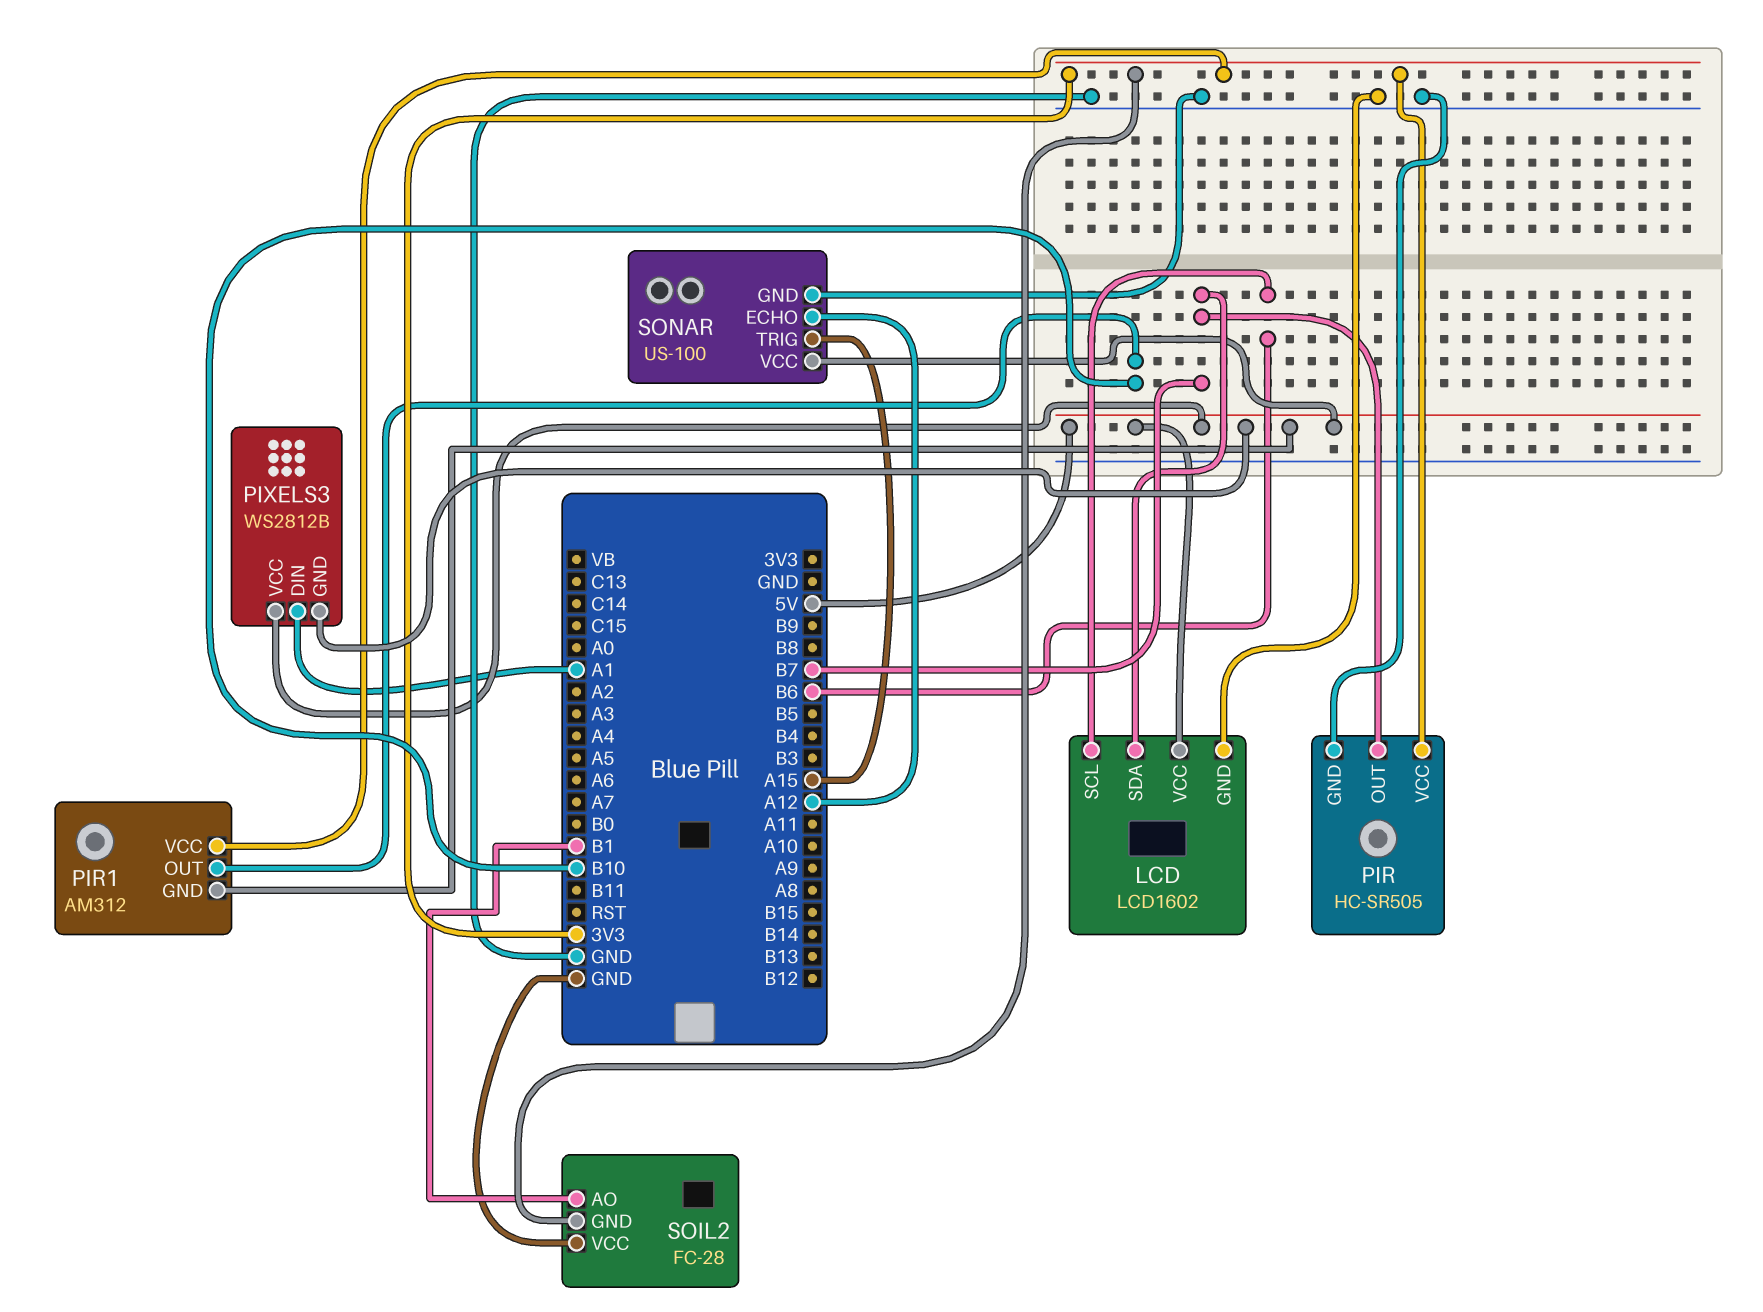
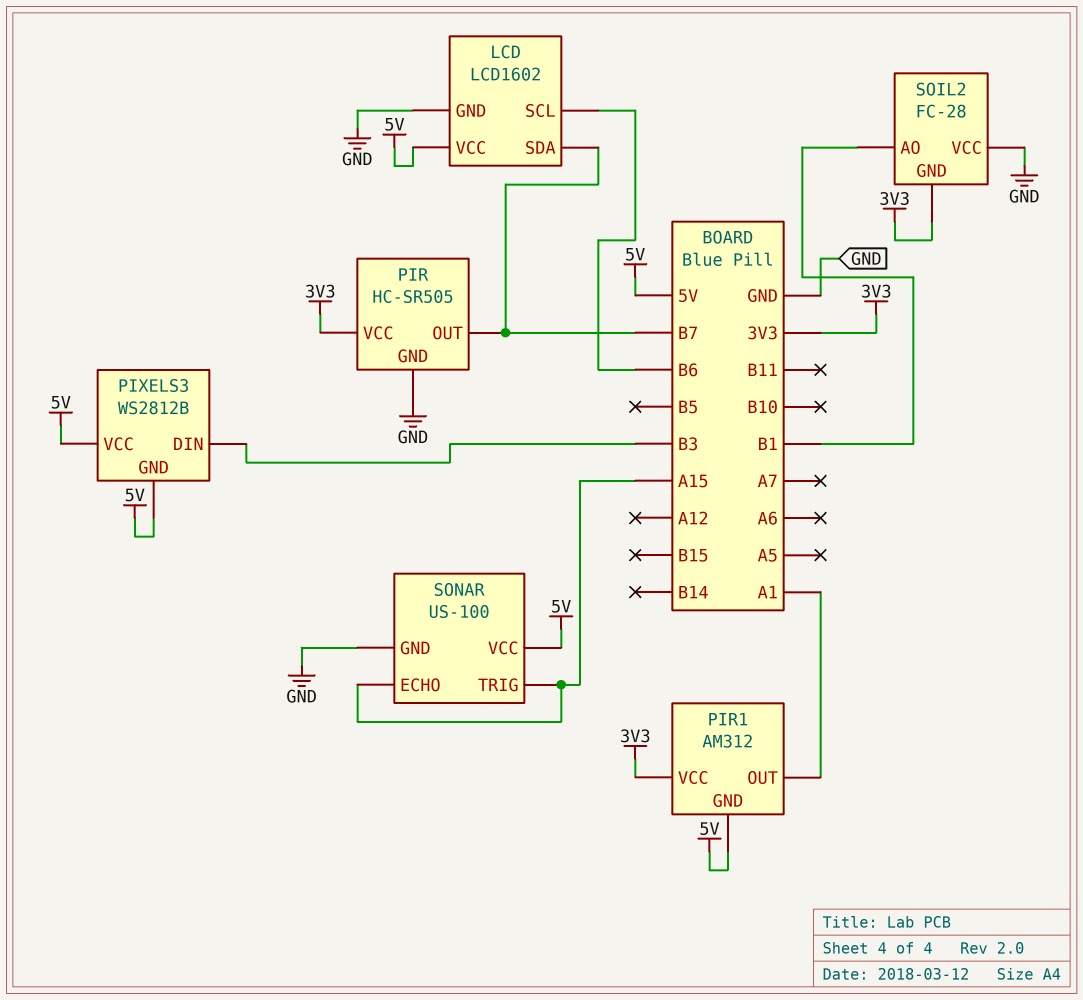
PIR1 pin OUT: B10 -> A1
PIXELS3 pin DIN: A1 -> B3
SONAR pin ECHO: A12 -> A15

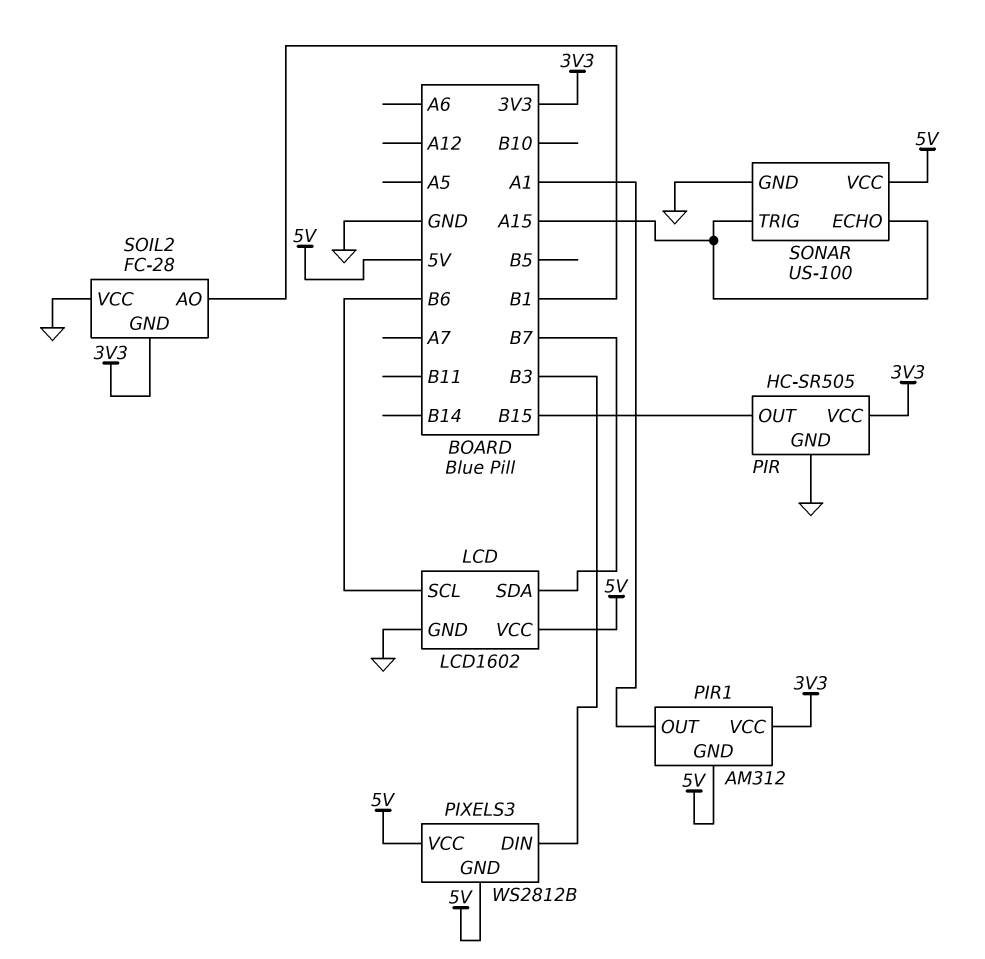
PIR pin OUT: B7 -> B15

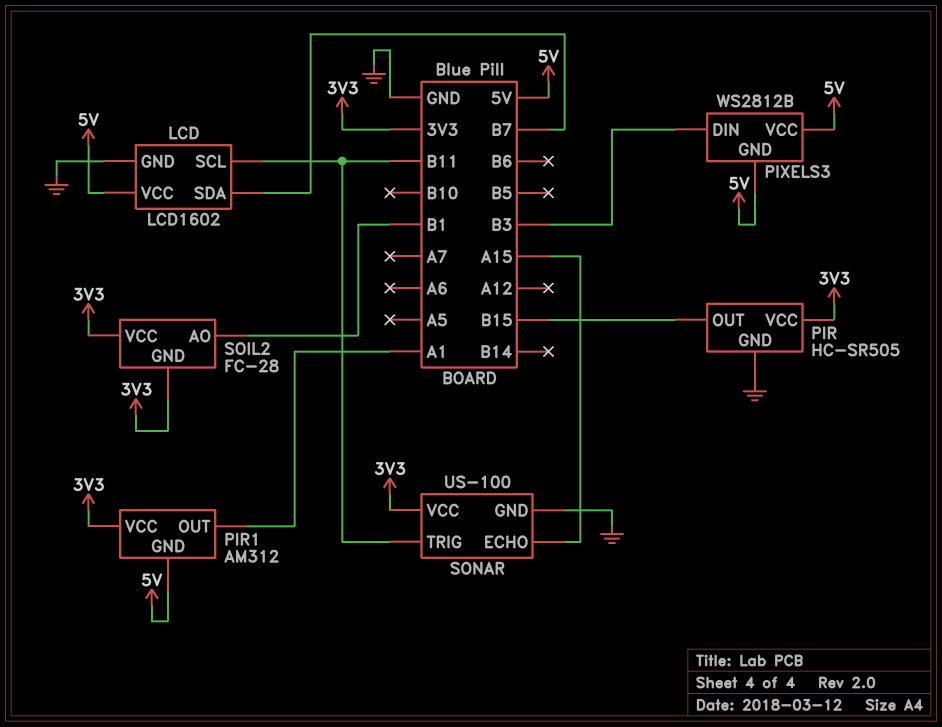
LCD pin SCL: B6 -> B11
SOIL2 pin VCC: GND -> 3V3
SONAR pin TRIG: A15 -> B11
SONAR pin VCC: 5V -> 3V3

